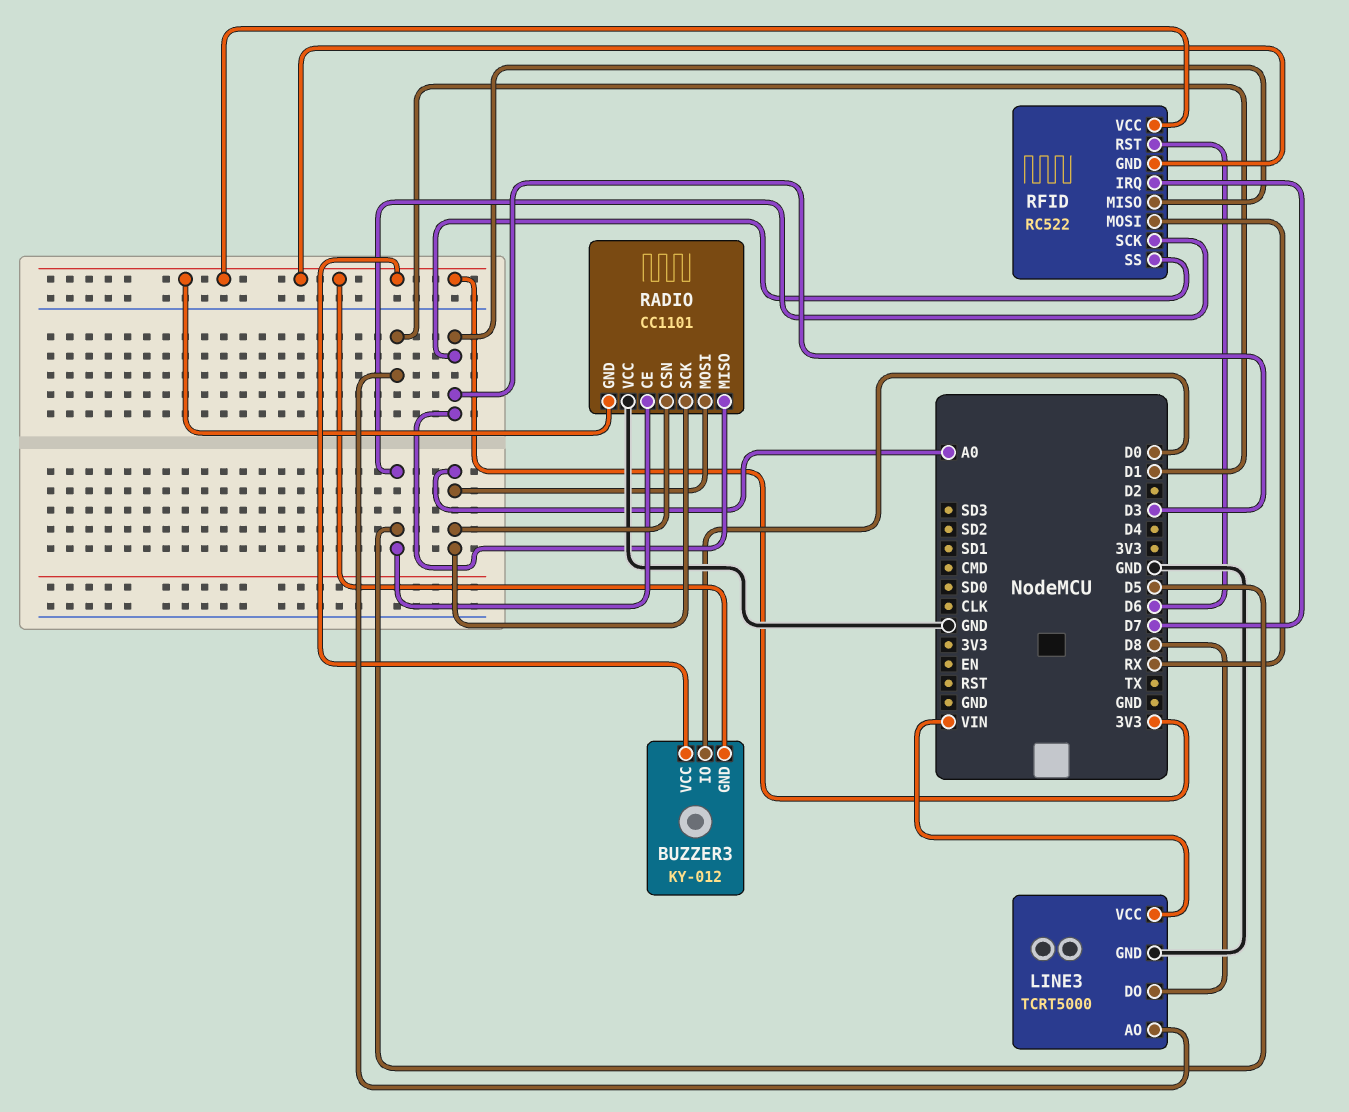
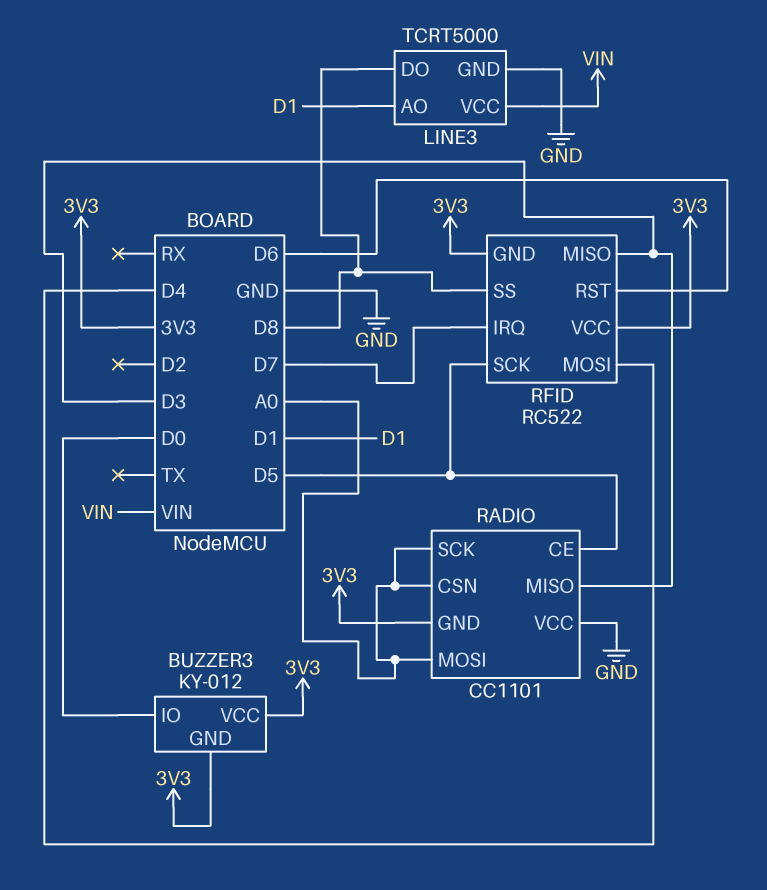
RFID pin MOSI: RX -> D4
RFID pin SS: D3 -> D8

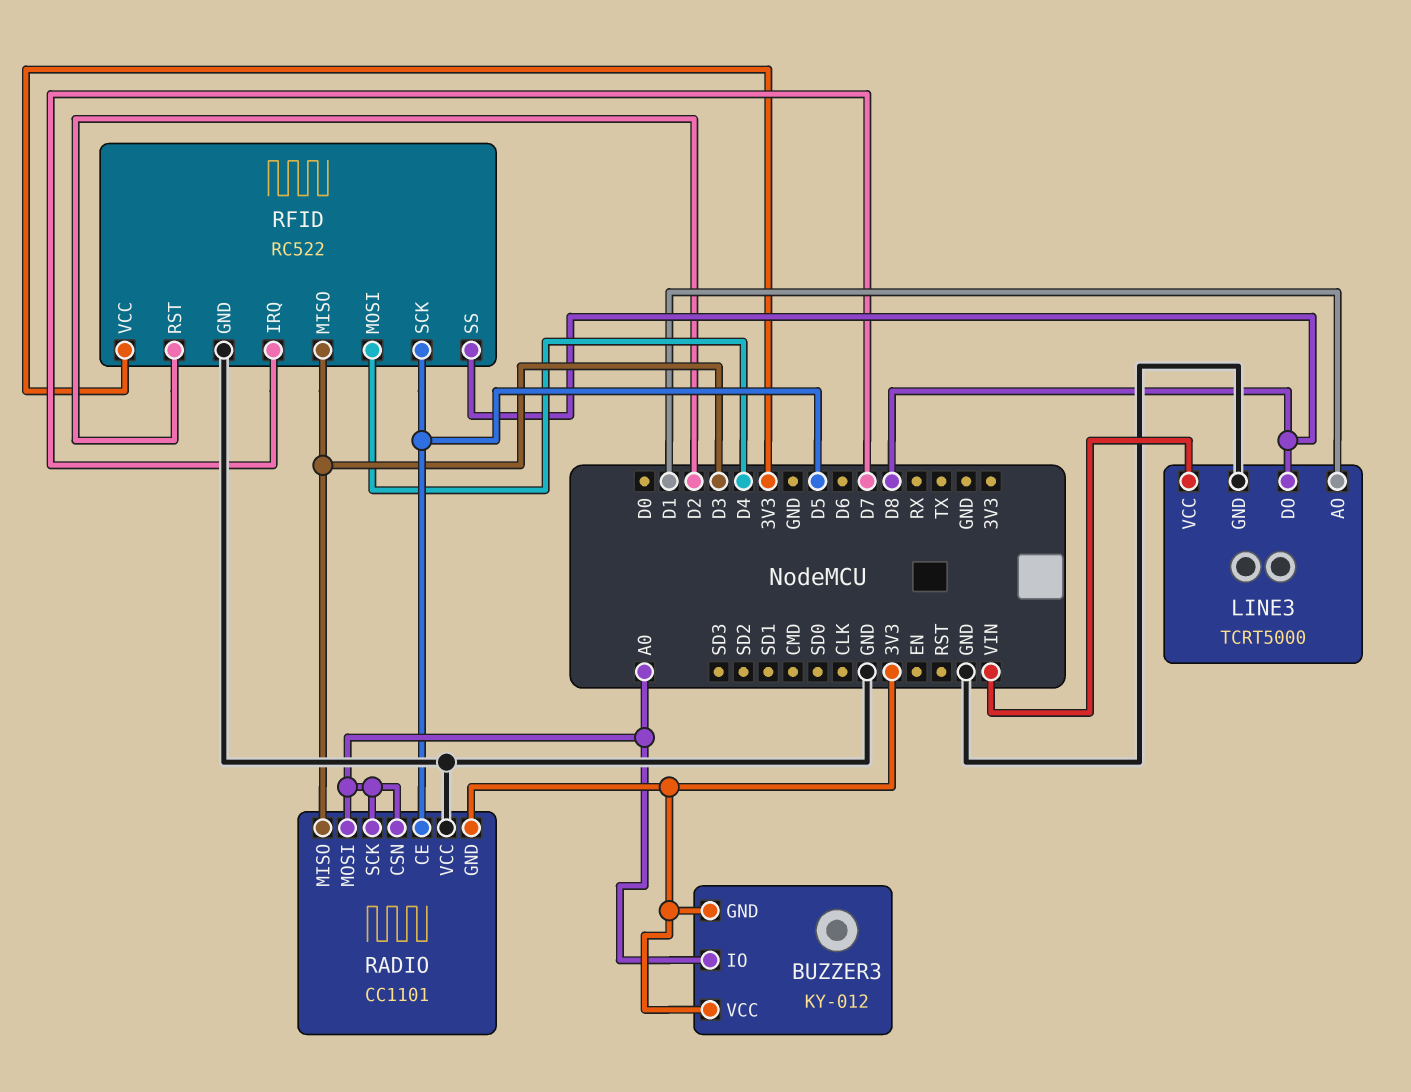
BUZZER3 pin IO: D0 -> A0
RFID pin GND: 3V3 -> GND
RFID pin RST: D6 -> D2

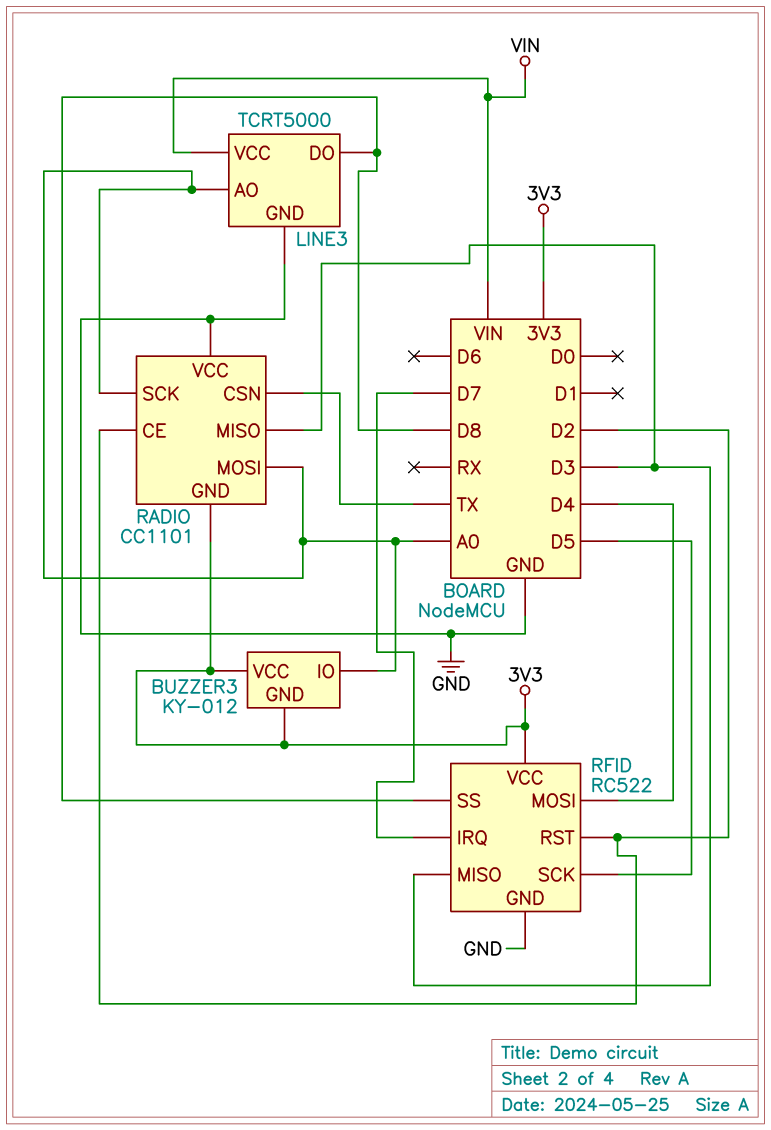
LINE3 pin AO: D1 -> A0
RADIO pin CE: D5 -> D2
RADIO pin CSN: A0 -> TX

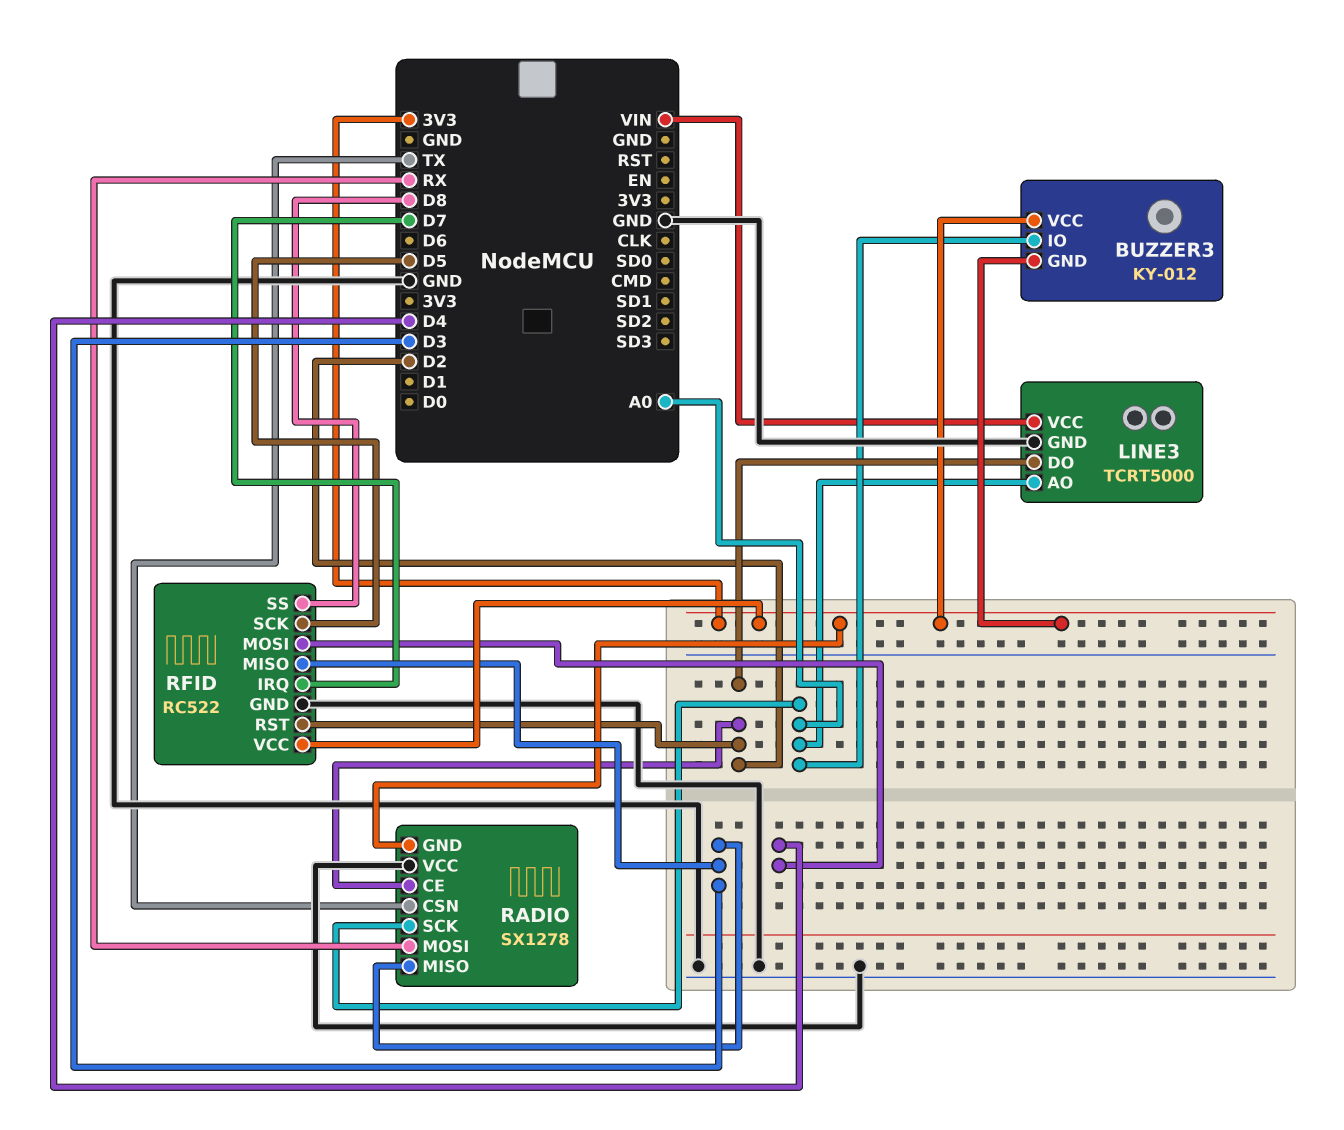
LINE3 pin DO: D8 -> D2
RADIO: CC1101 -> SX1278
RADIO pin MOSI: A0 -> RX

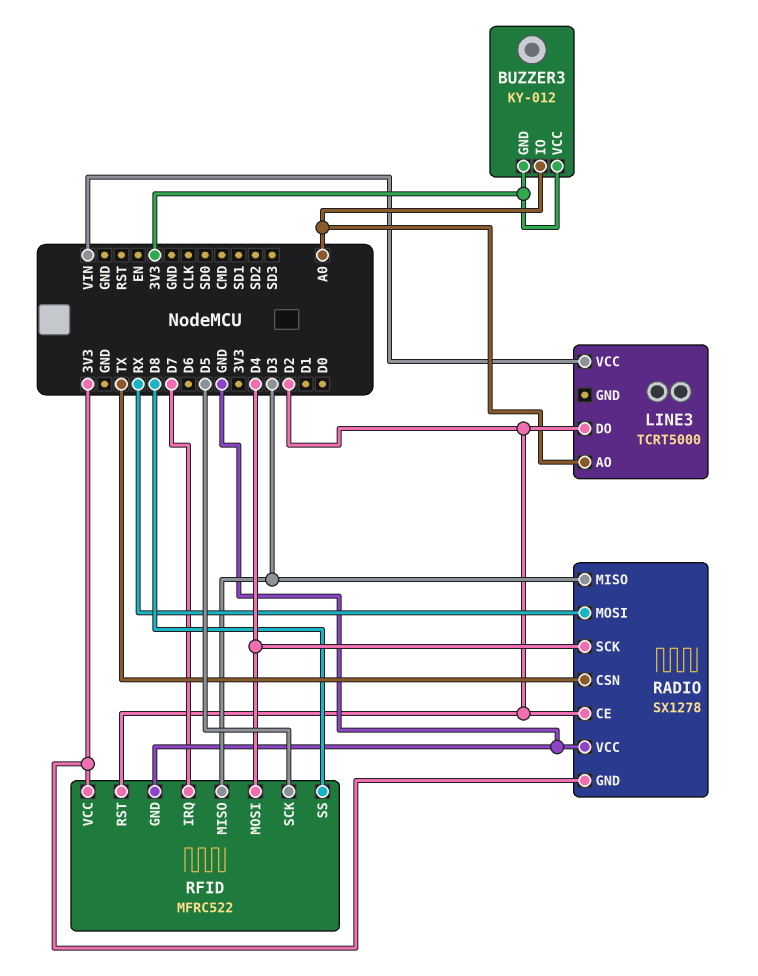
LINE3 pin GND: GND -> none
RADIO pin SCK: A0 -> D4
RFID: RC522 -> MFRC522

